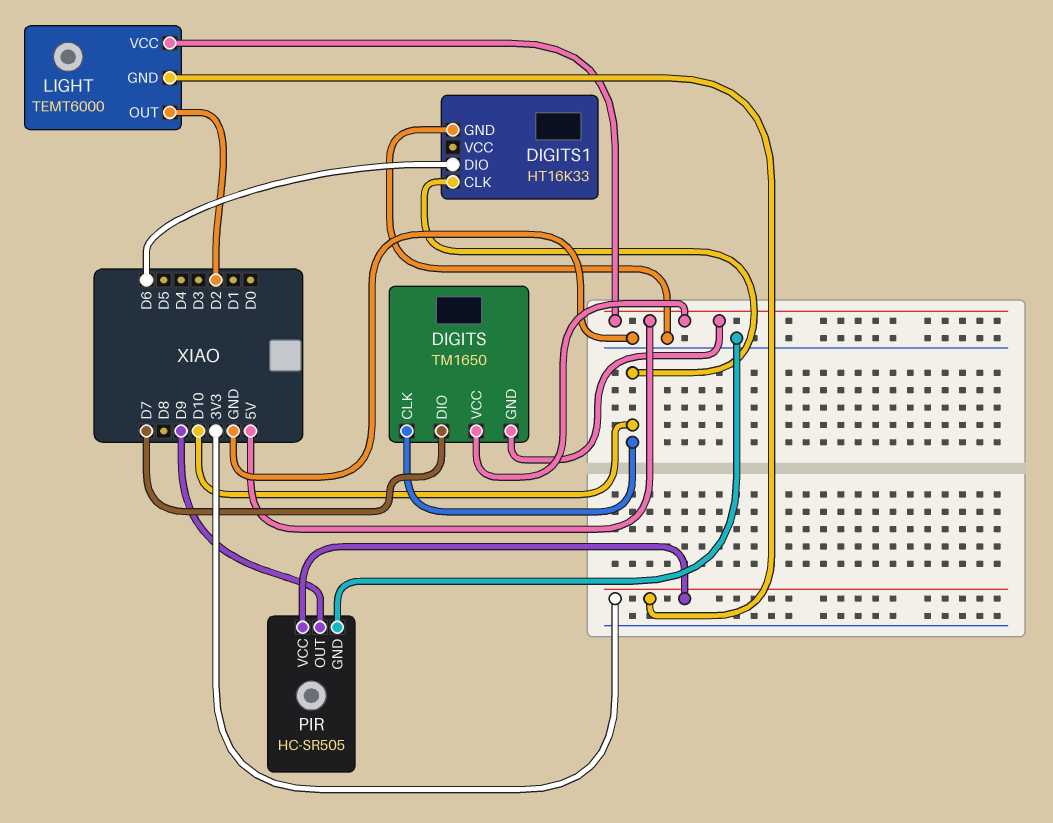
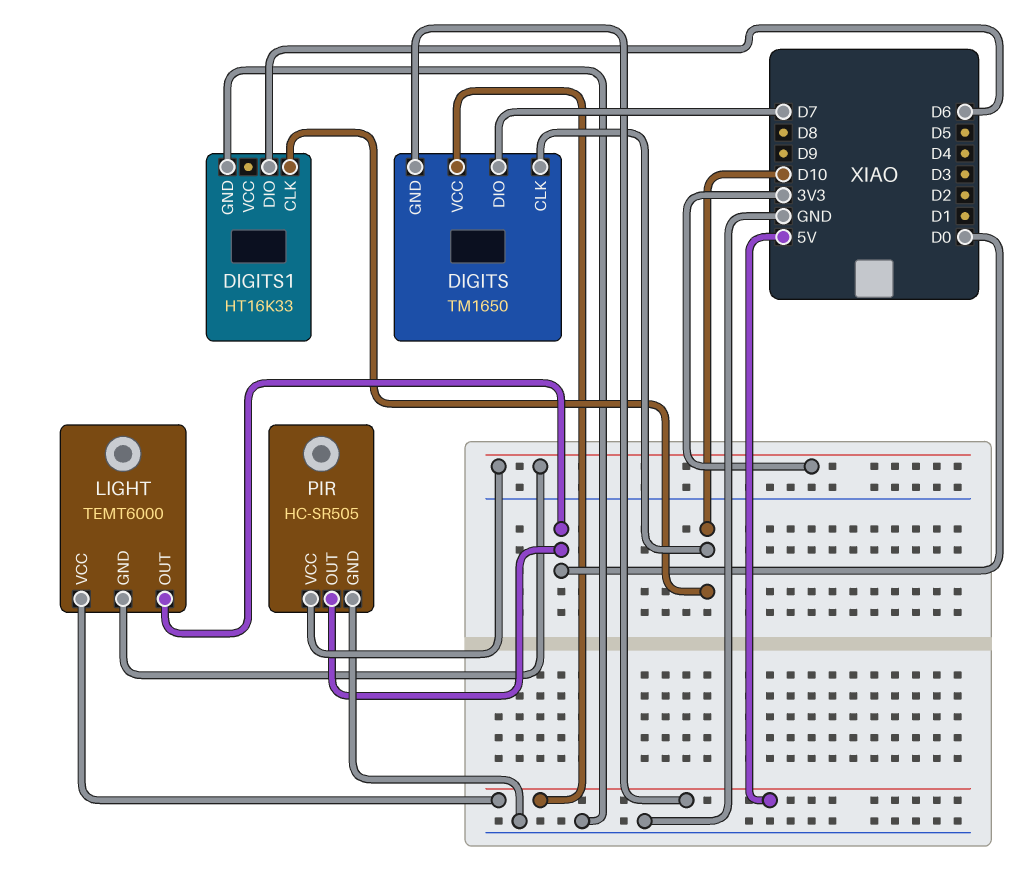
LIGHT pin OUT: D2 -> D0
PIR pin OUT: D9 -> D0

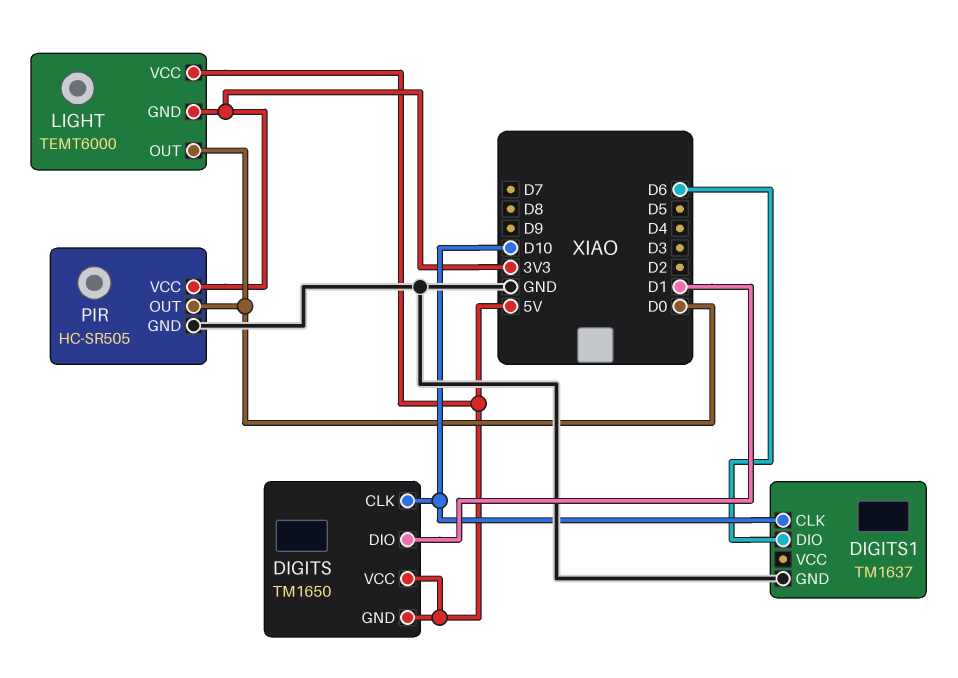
DIGITS pin DIO: D7 -> D1
DIGITS1: HT16K33 -> TM1637

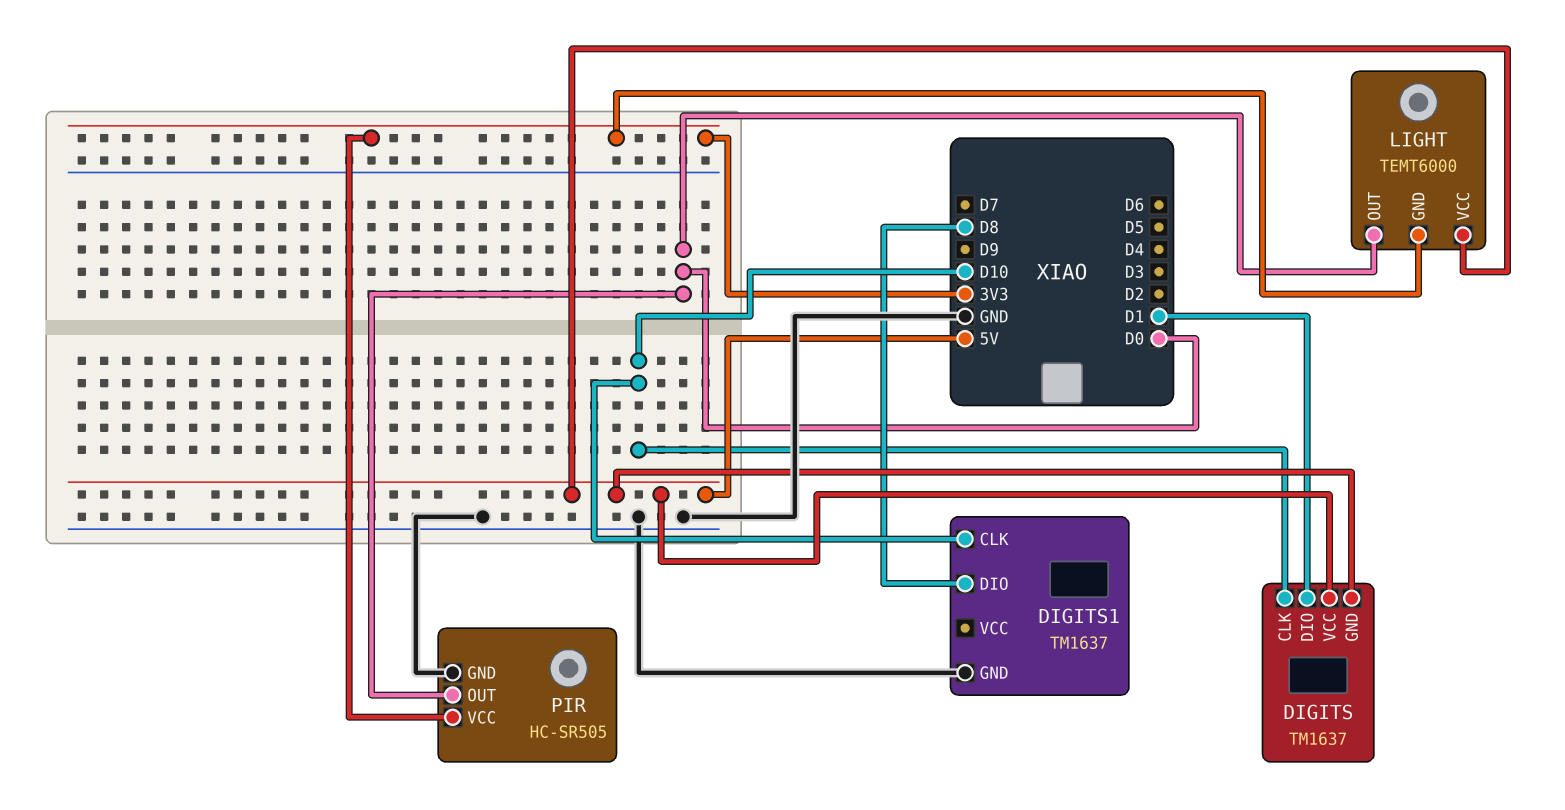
DIGITS: TM1650 -> TM1637
DIGITS1 pin DIO: D6 -> D8

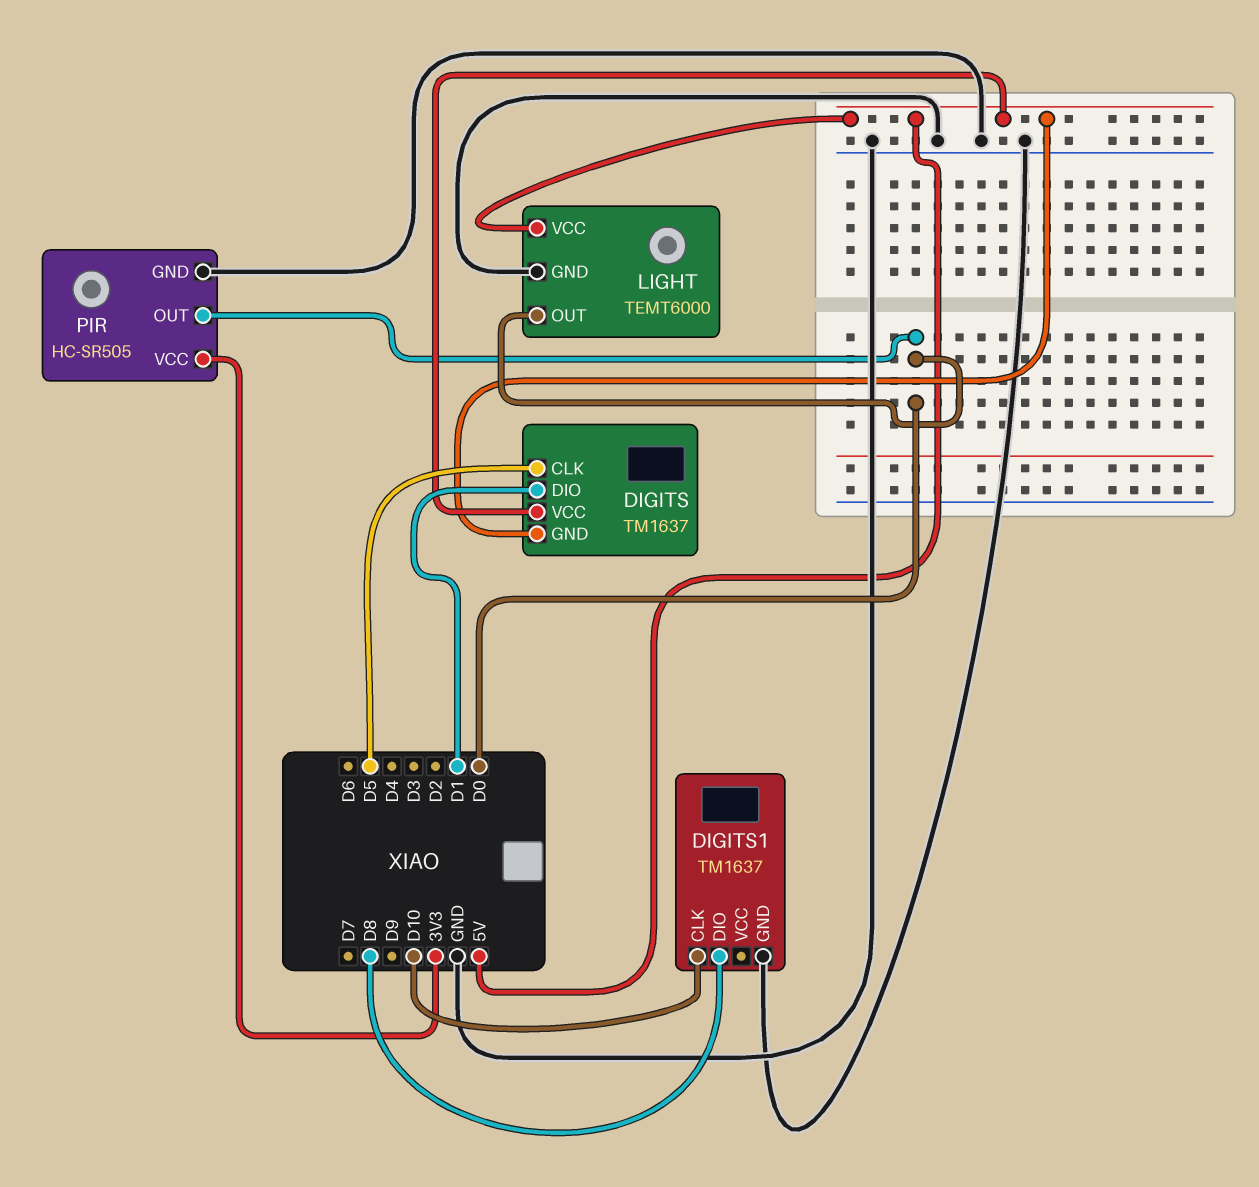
DIGITS pin CLK: D10 -> D5
LIGHT pin GND: 3V3 -> GND

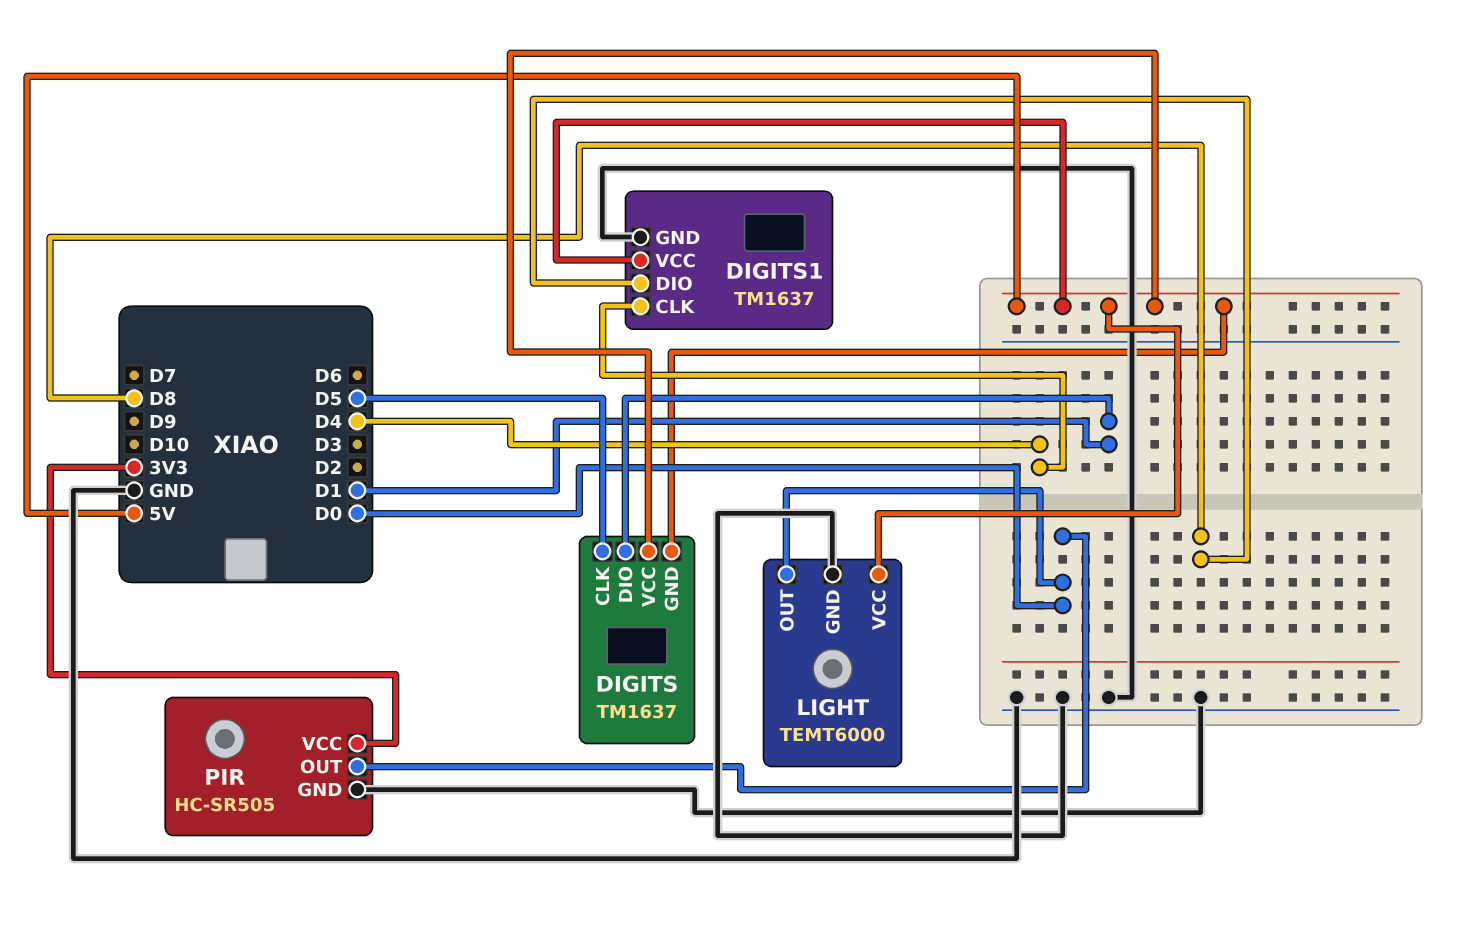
DIGITS1 pin CLK: D10 -> D4
DIGITS1 pin VCC: none -> 5V

